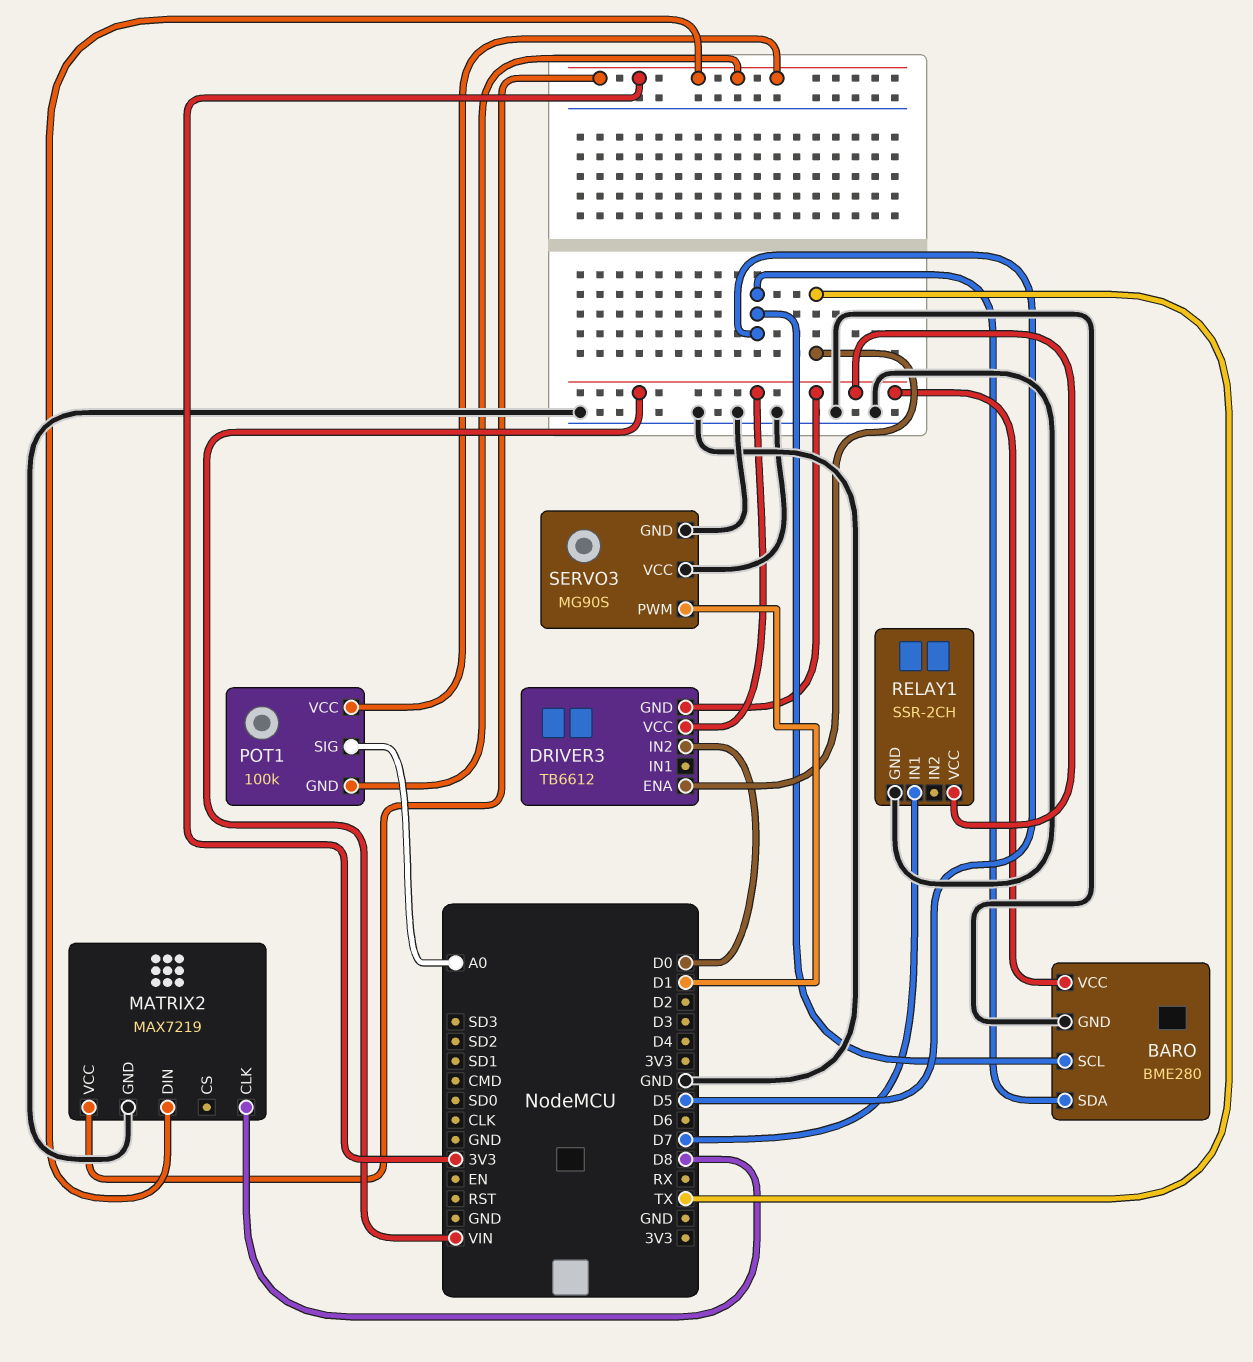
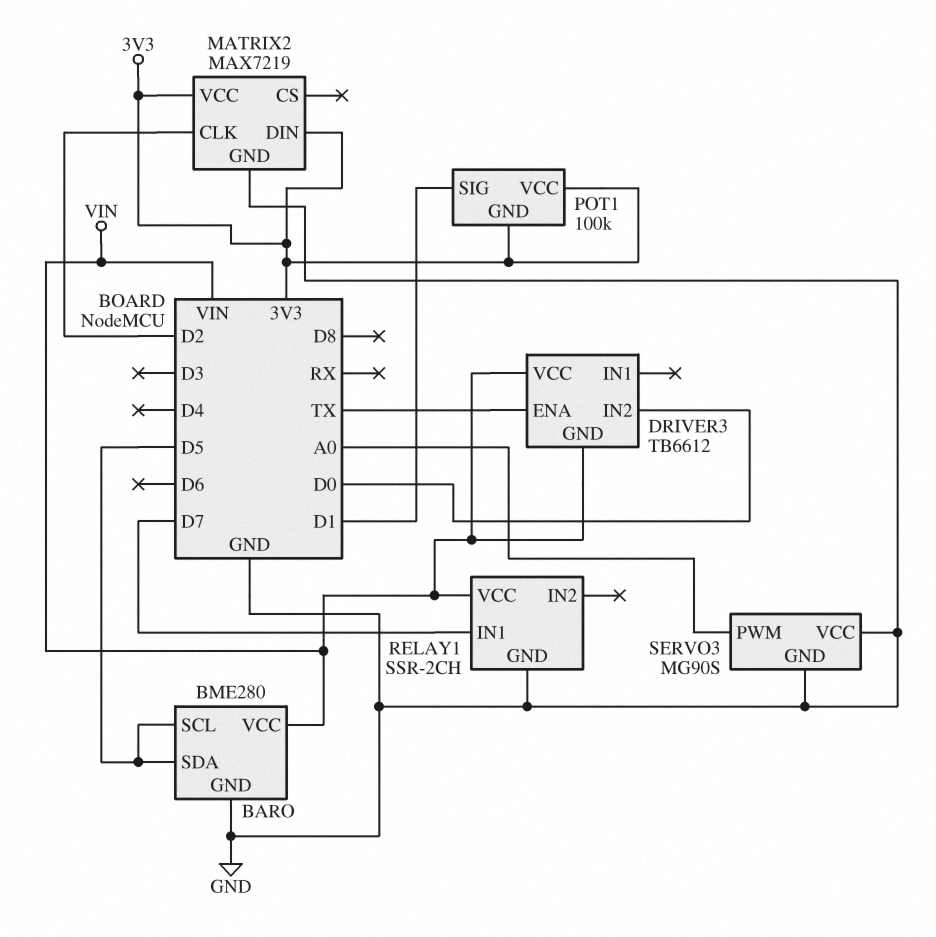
MATRIX2 pin CLK: D8 -> D2
POT1 pin SIG: A0 -> D1
SERVO3 pin PWM: D1 -> A0

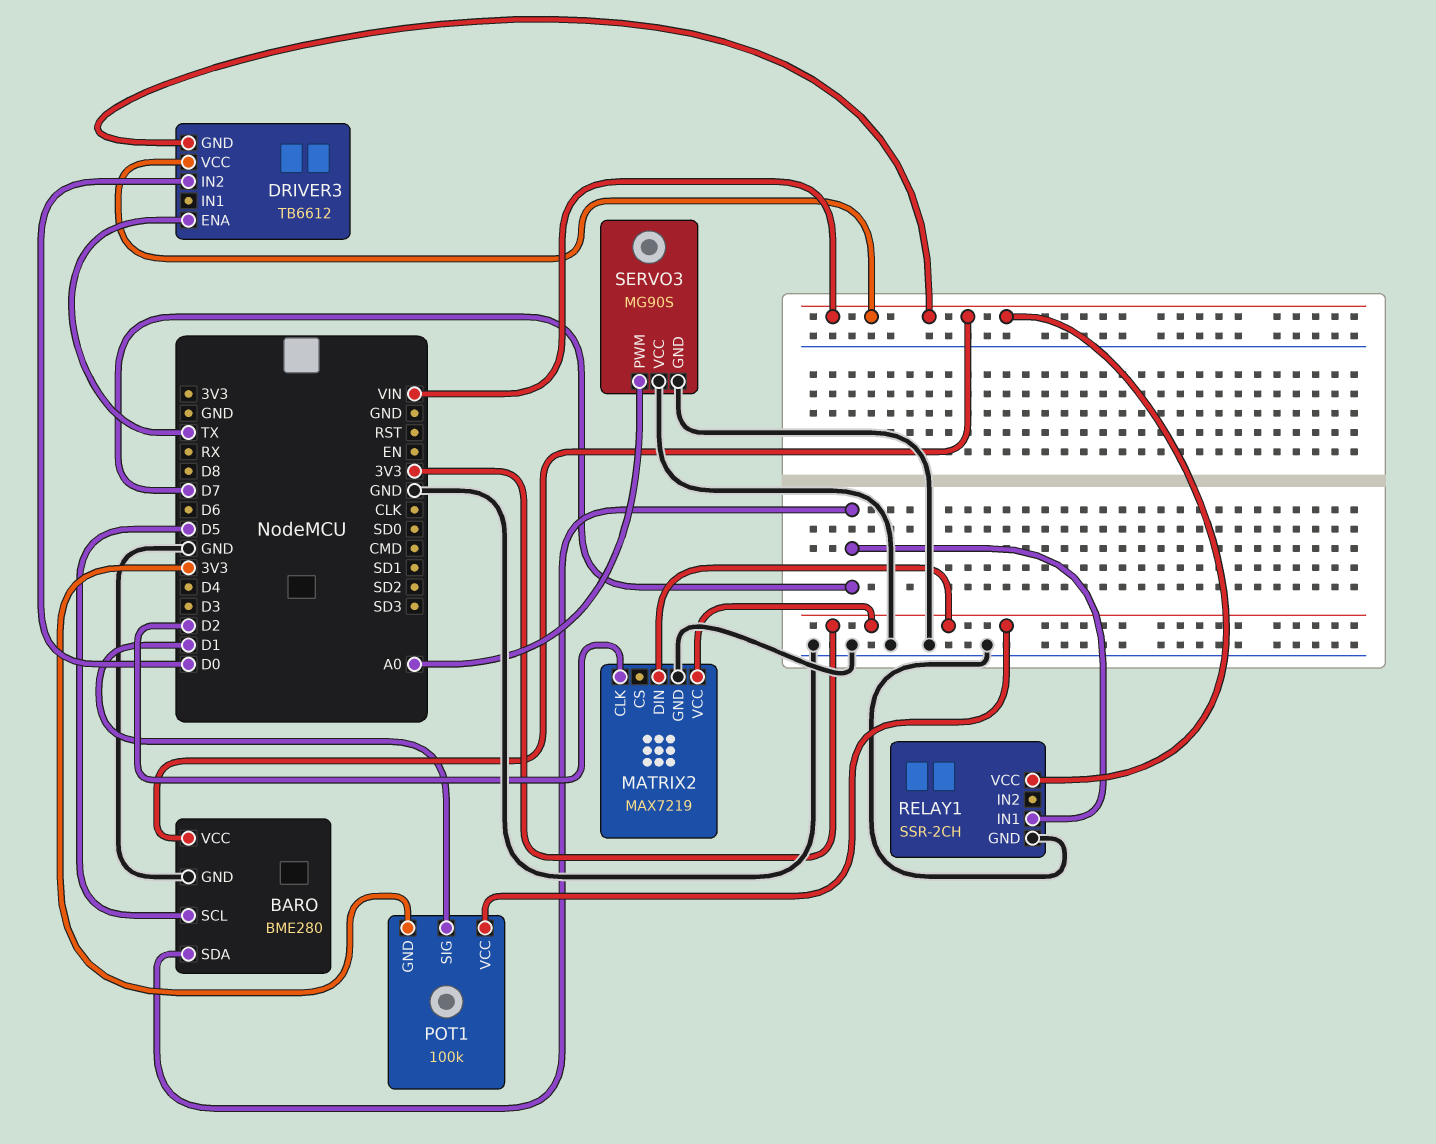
BARO pin SDA: D5 -> D7

